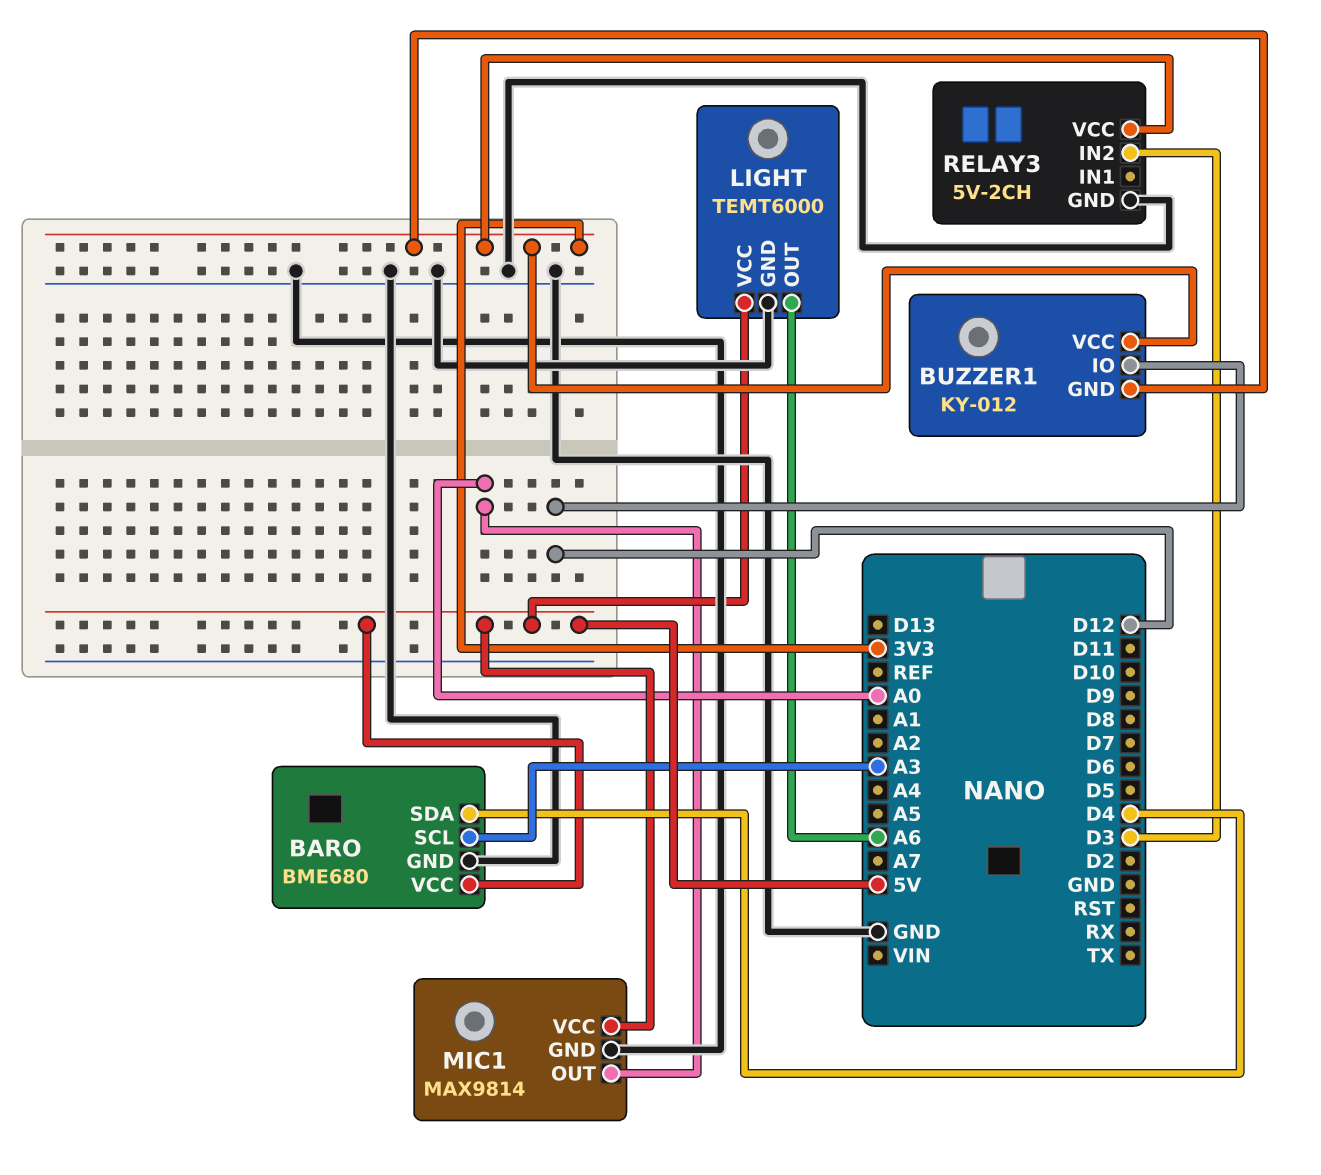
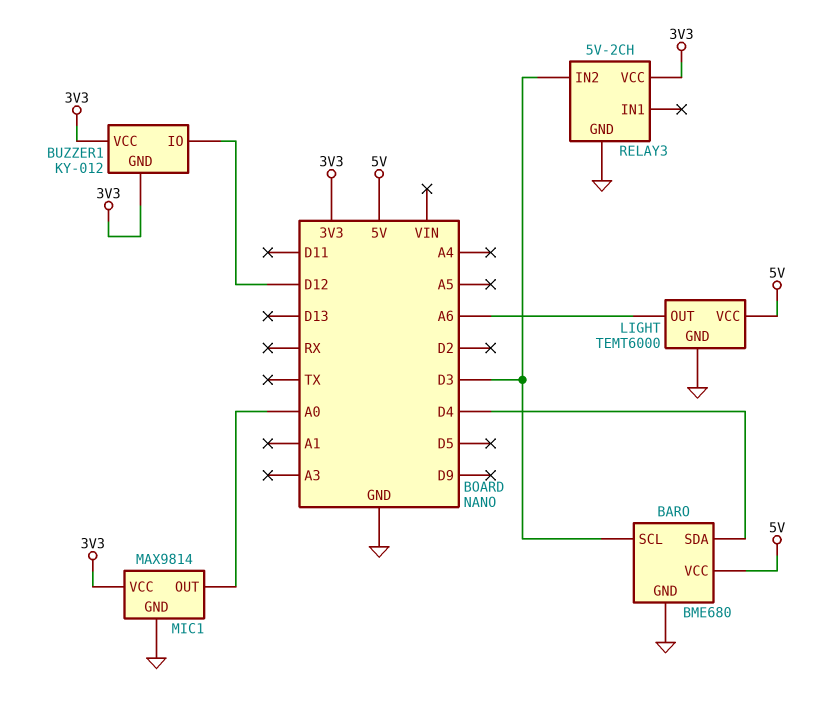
BARO pin SCL: A3 -> D3
MIC1 pin VCC: 5V -> 3V3

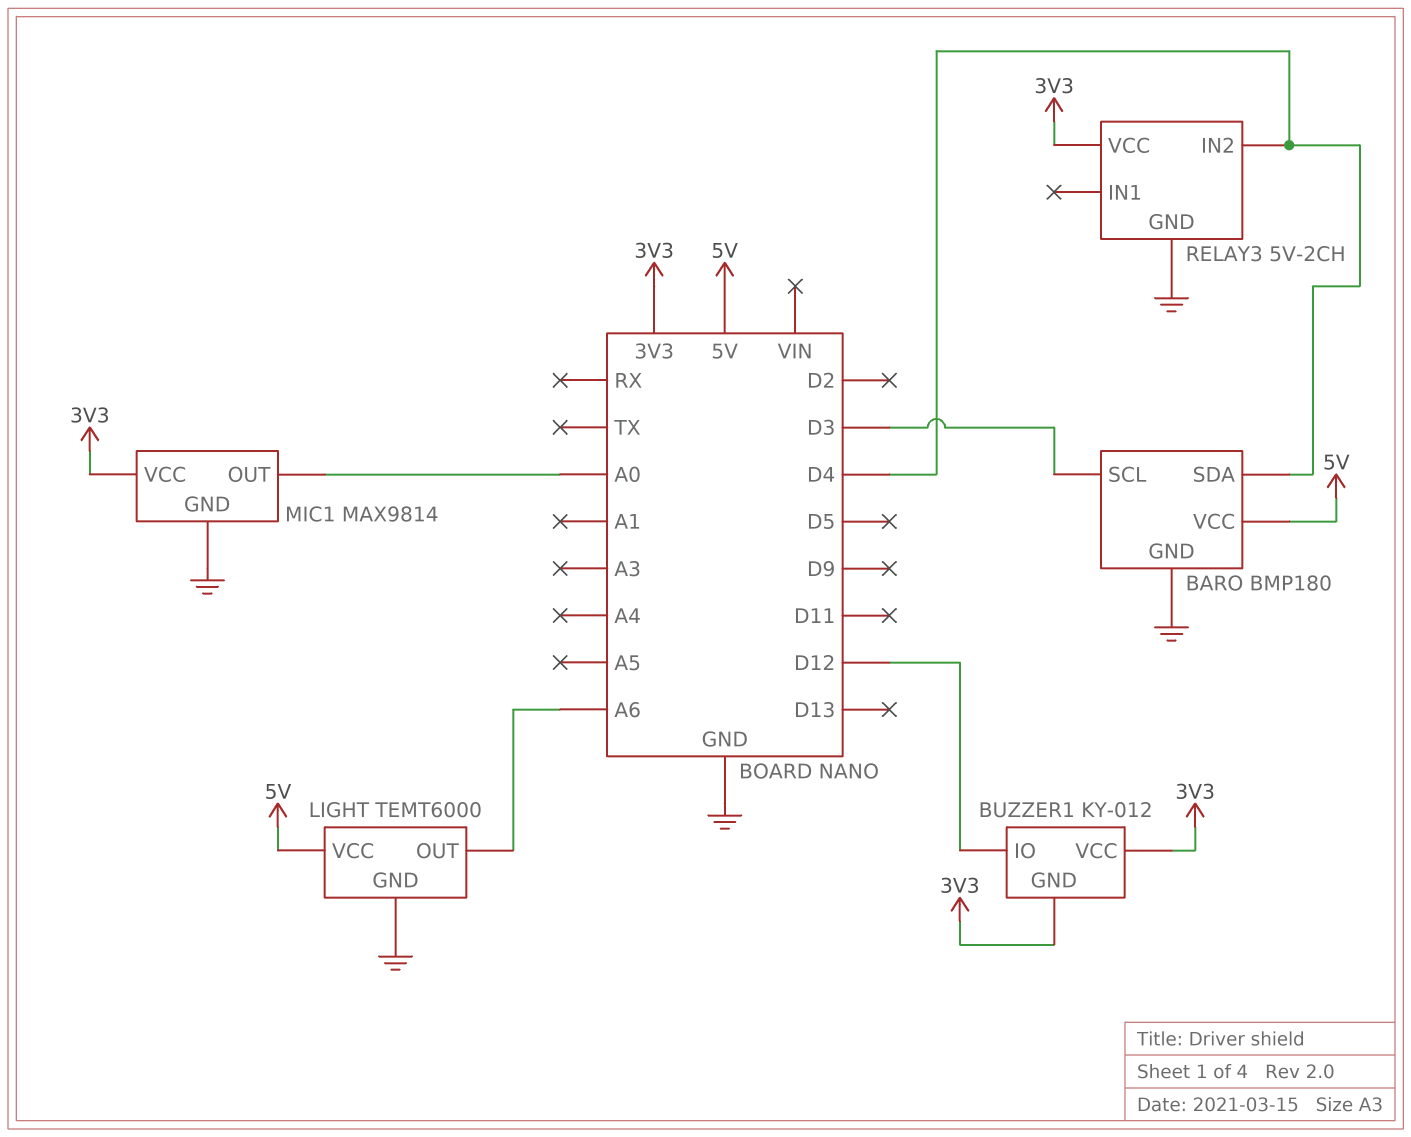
BARO: BME680 -> BMP180
RELAY3 pin IN2: D3 -> D4

